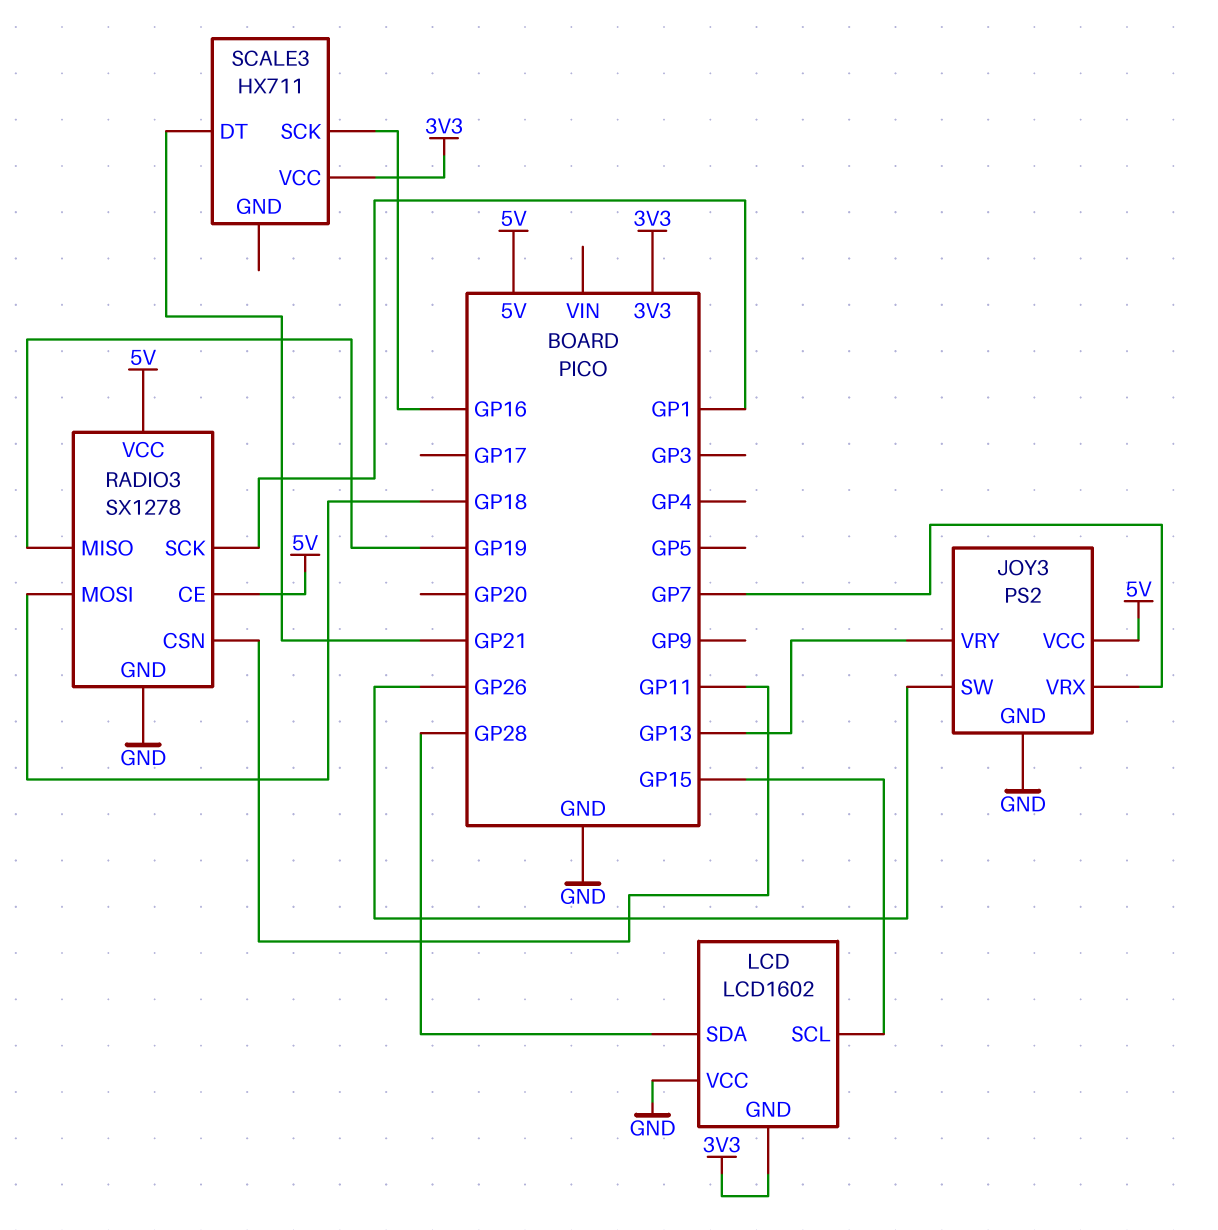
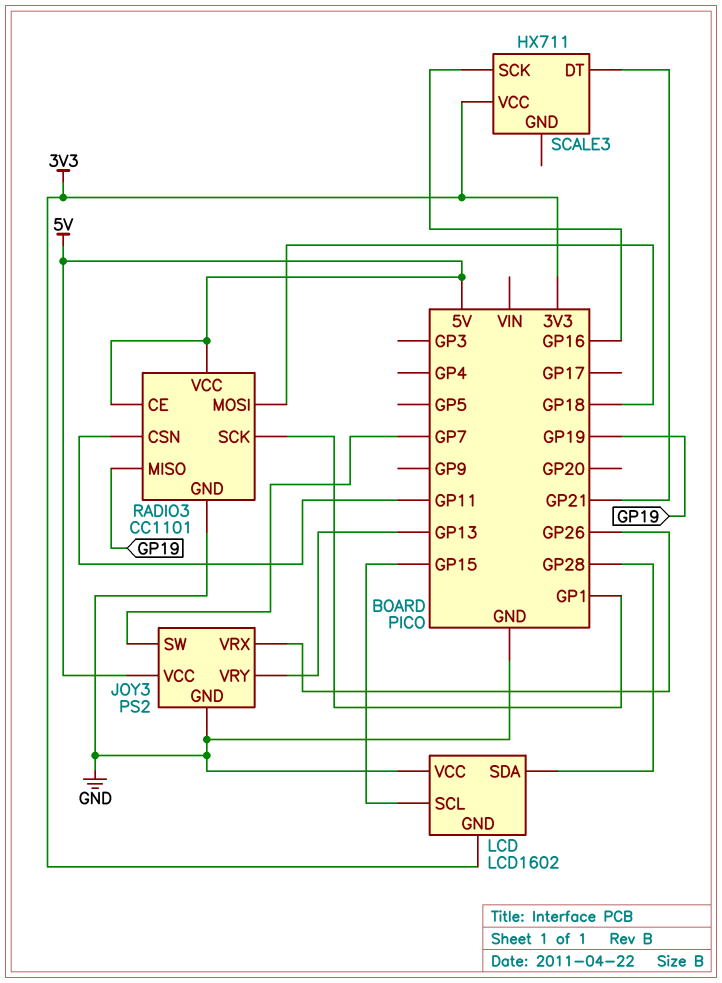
JOY3 pin SW: GP26 -> GP7
JOY3 pin VRX: GP7 -> GP26
RADIO3: SX1278 -> CC1101

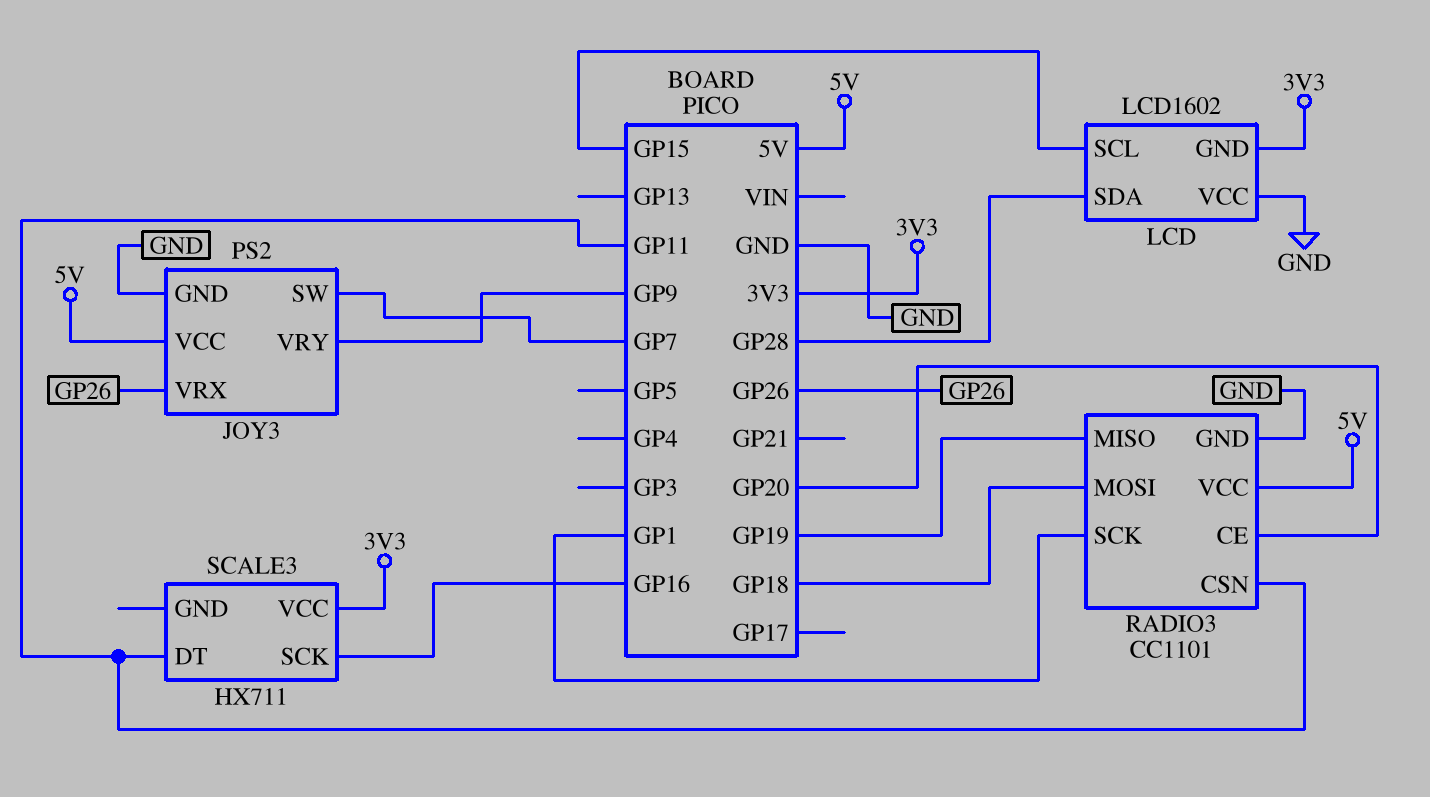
JOY3 pin VRY: GP13 -> GP9
RADIO3 pin CE: 5V -> GP20
SCALE3 pin DT: GP21 -> GP11

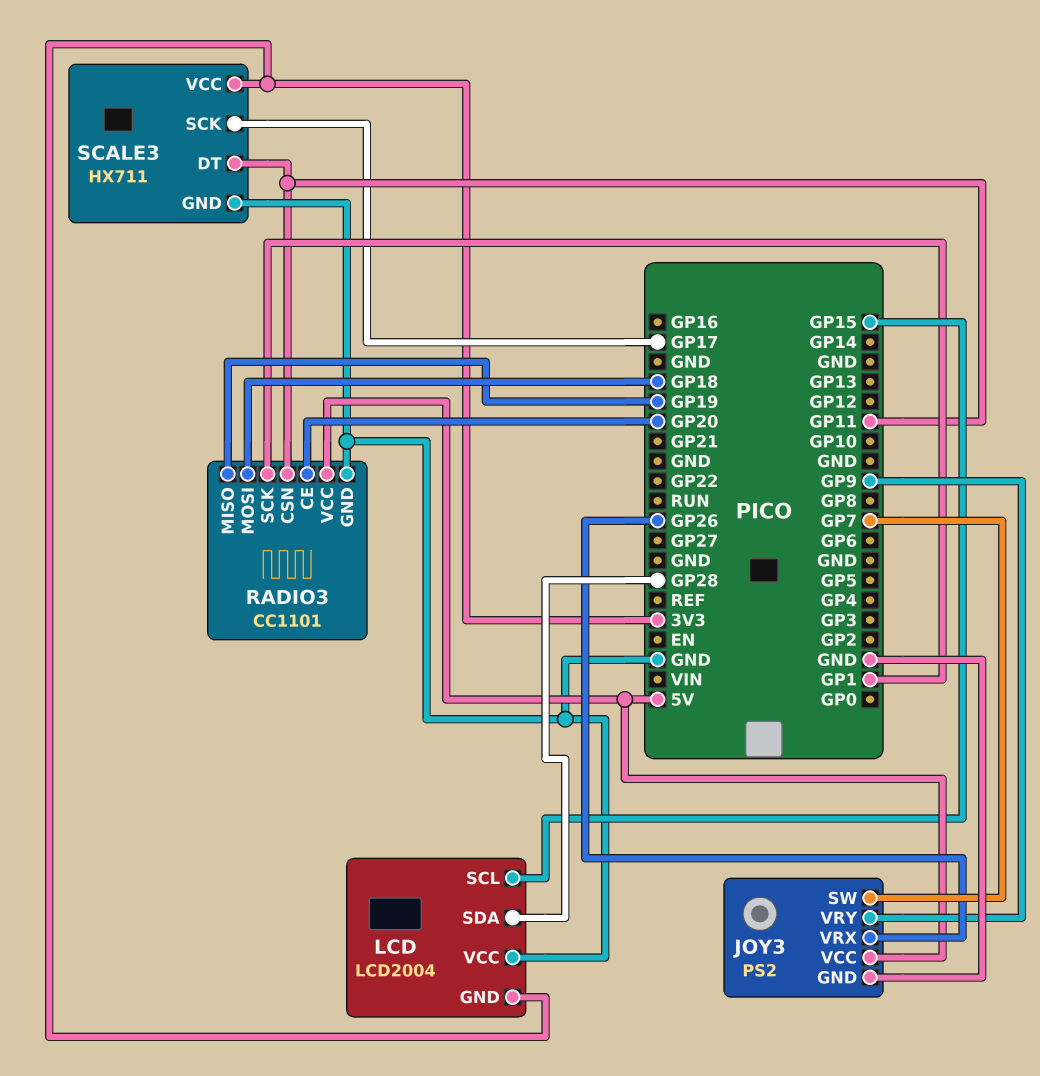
LCD: LCD1602 -> LCD2004
SCALE3 pin GND: none -> GND
SCALE3 pin SCK: GP16 -> GP17

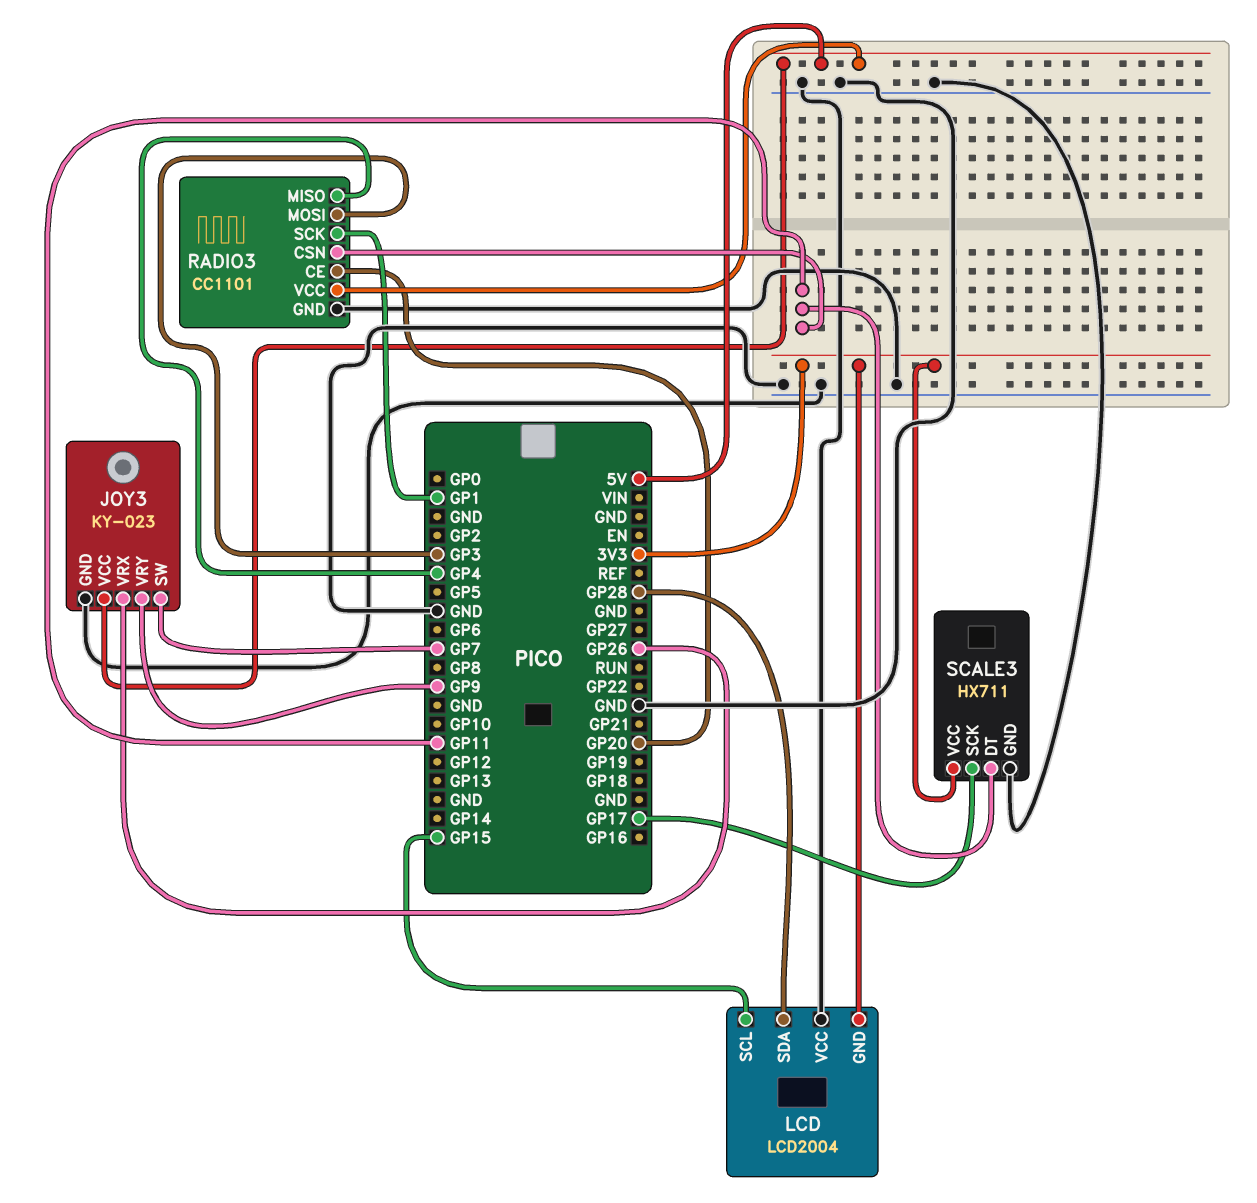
JOY3: PS2 -> KY-023
RADIO3 pin MISO: GP19 -> GP4
RADIO3 pin MOSI: GP18 -> GP3

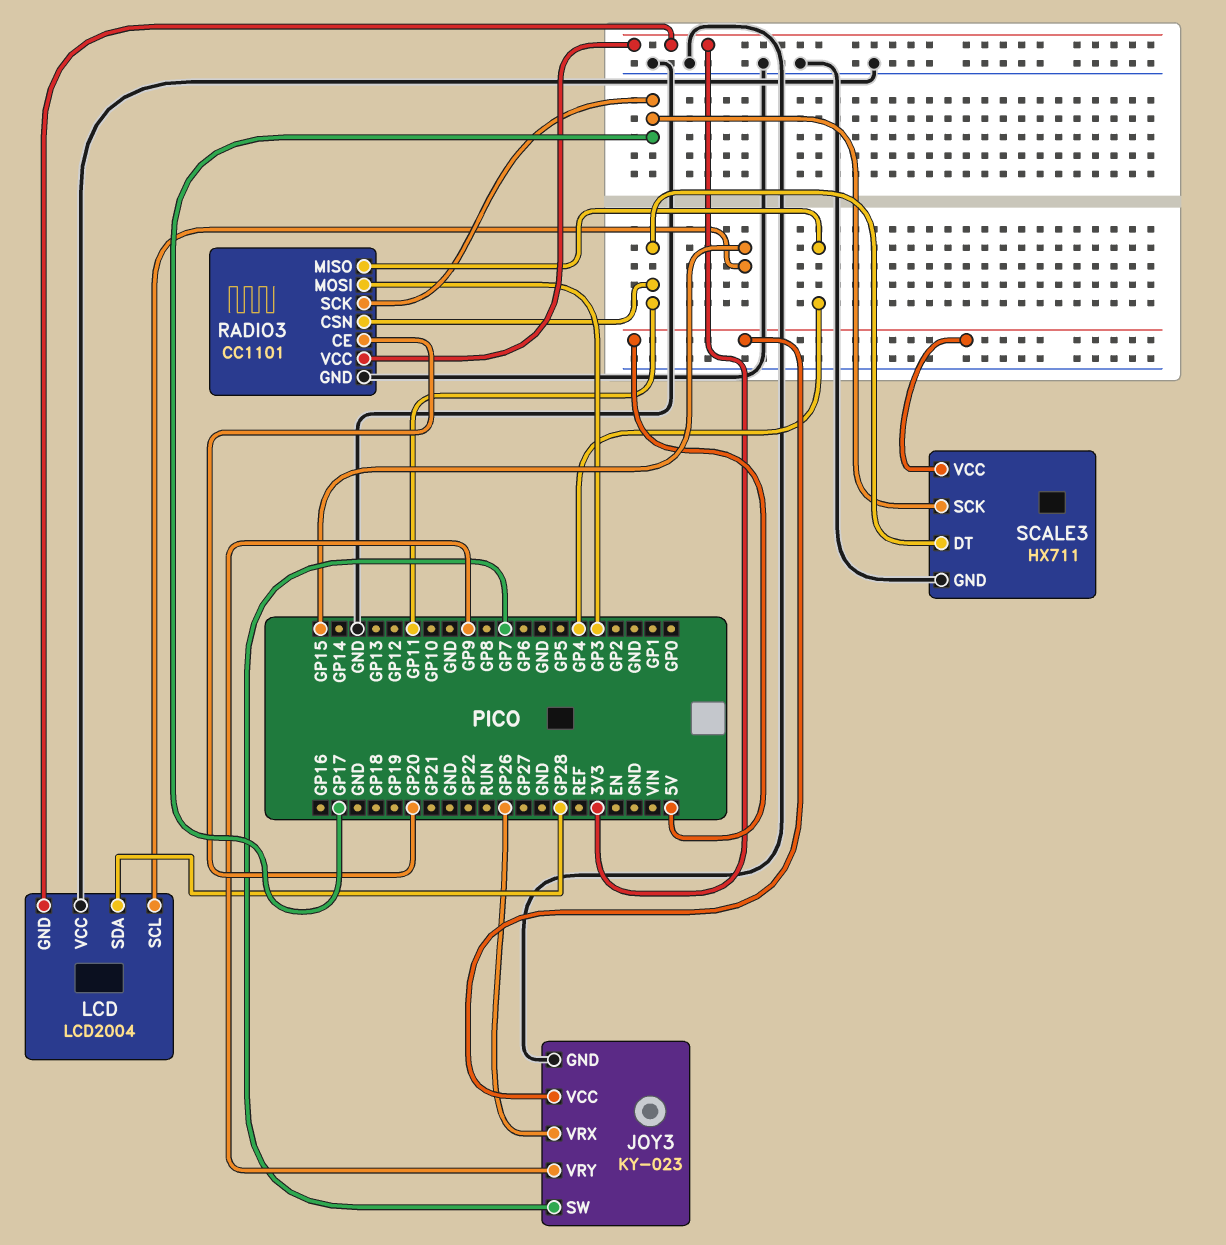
RADIO3 pin SCK: GP1 -> GP17
RADIO3 pin VCC: 5V -> 3V3
SCALE3 pin VCC: 3V3 -> 5V

